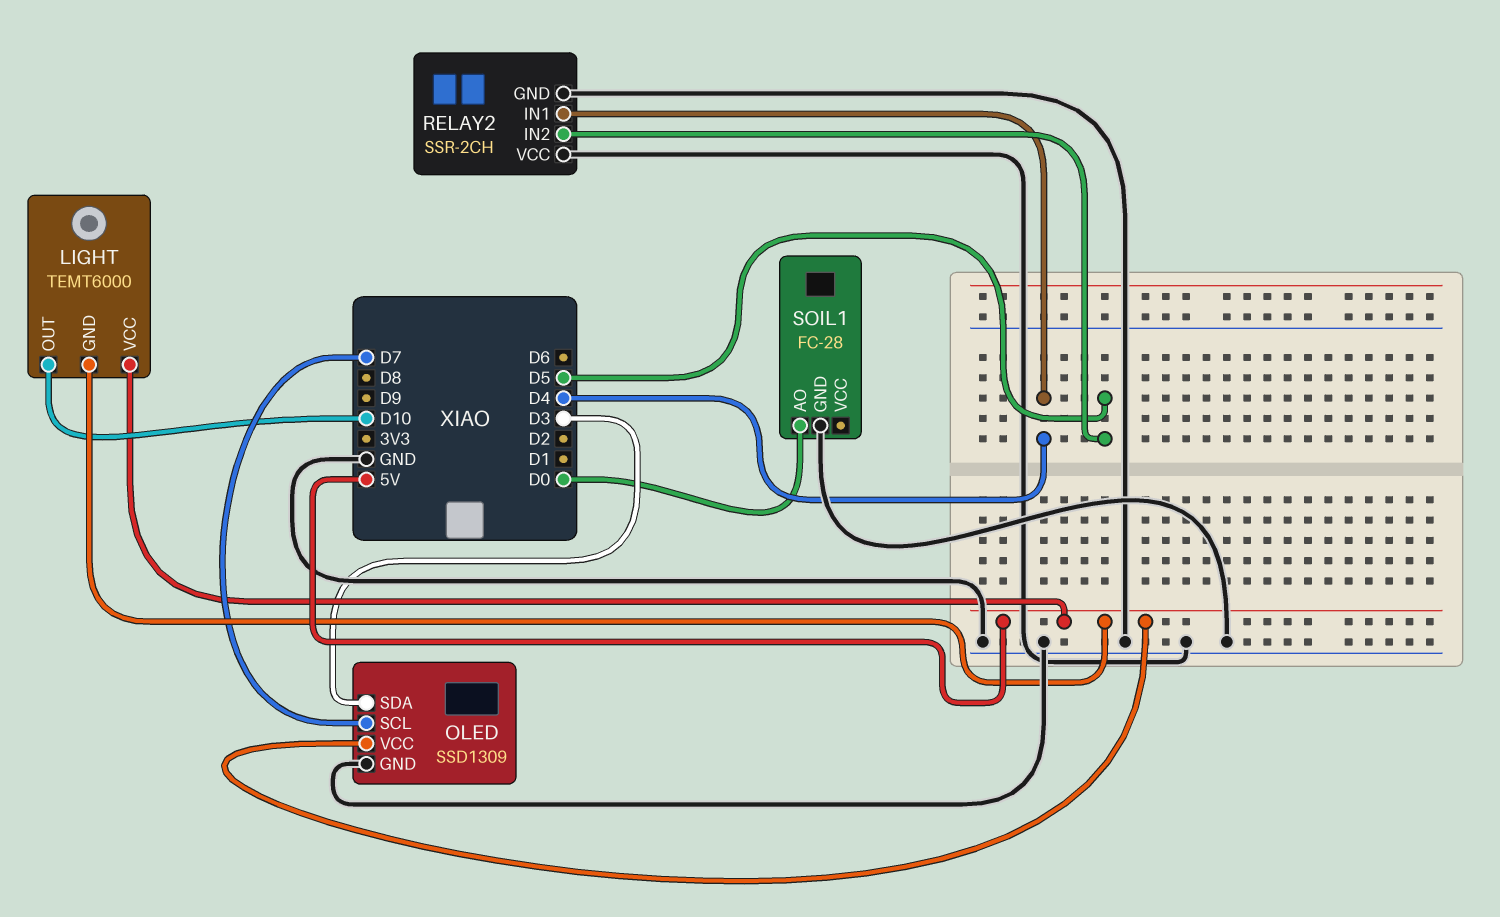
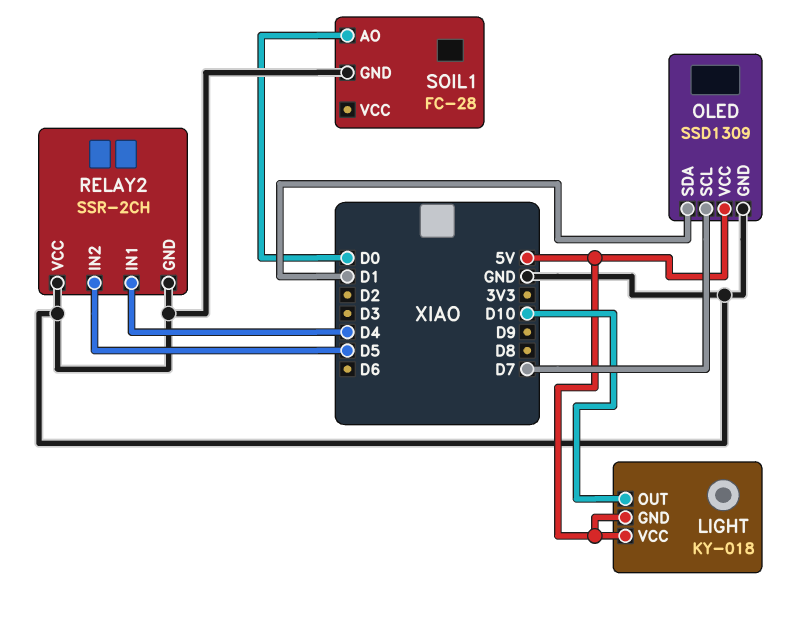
LIGHT: TEMT6000 -> KY-018
OLED pin SDA: D3 -> D1

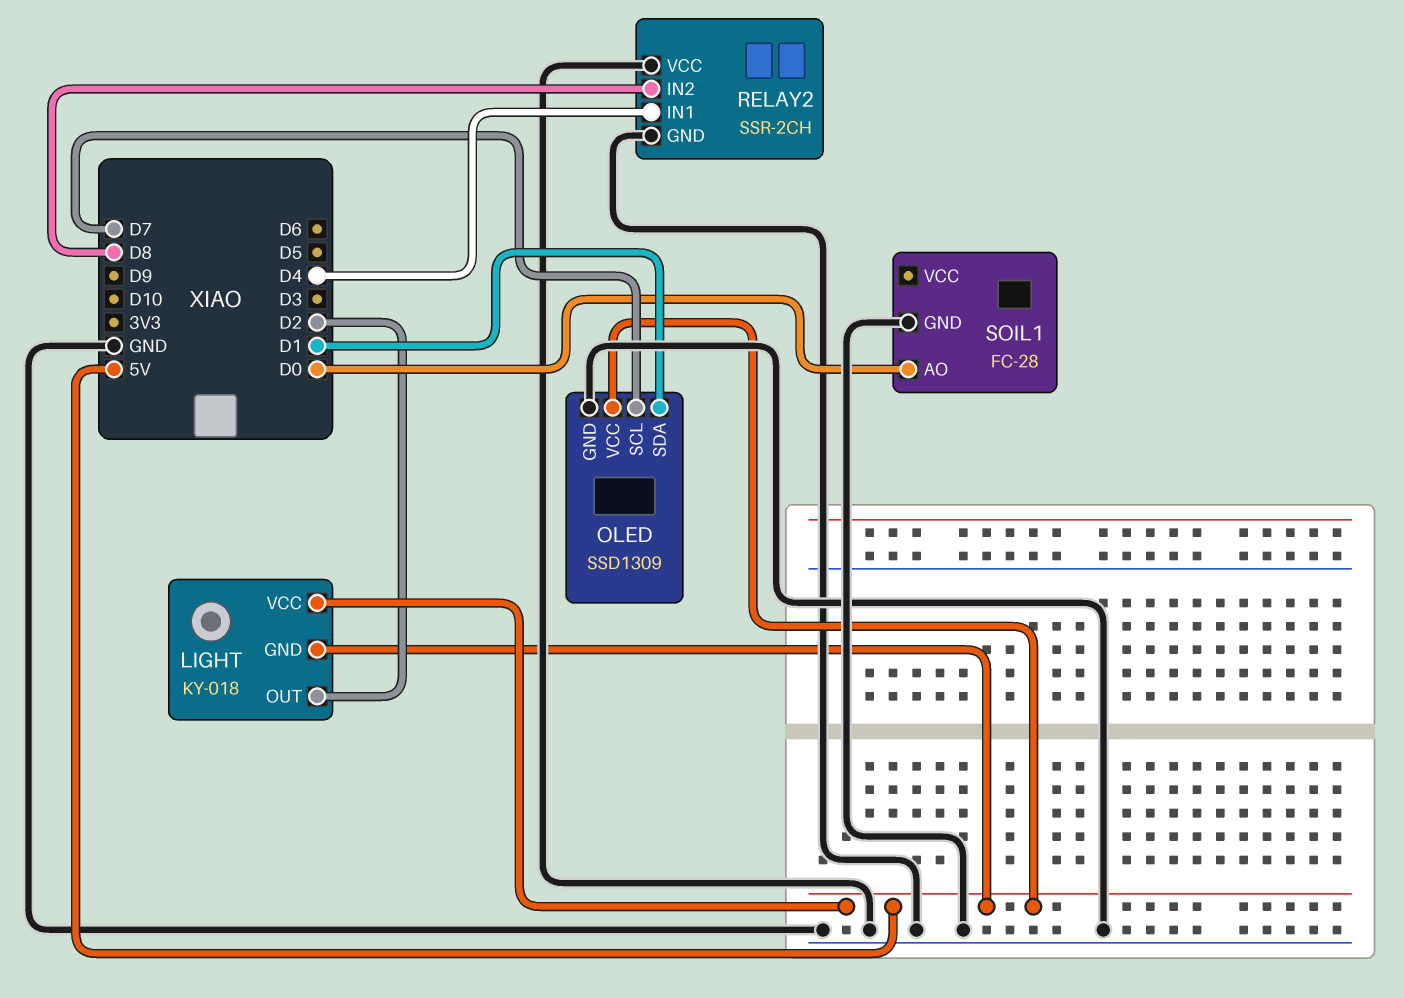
LIGHT pin OUT: D10 -> D2
RELAY2 pin IN2: D5 -> D8

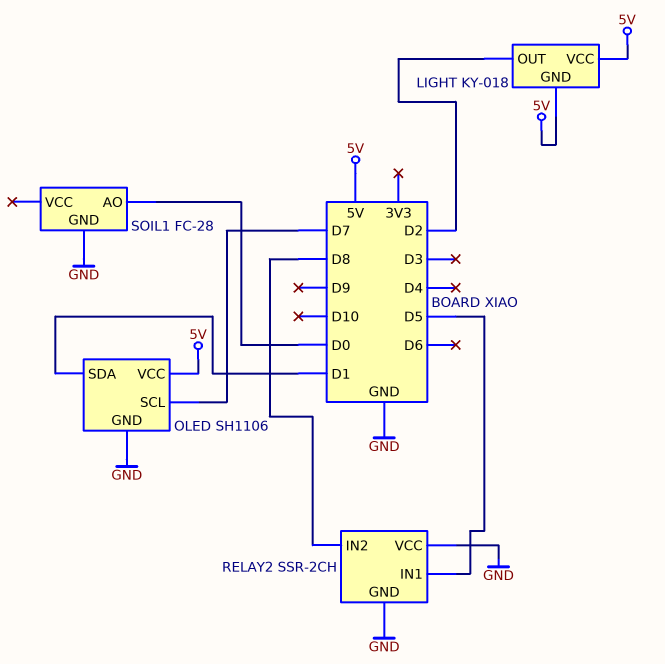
OLED: SSD1309 -> SH1106
RELAY2 pin IN1: D4 -> D5

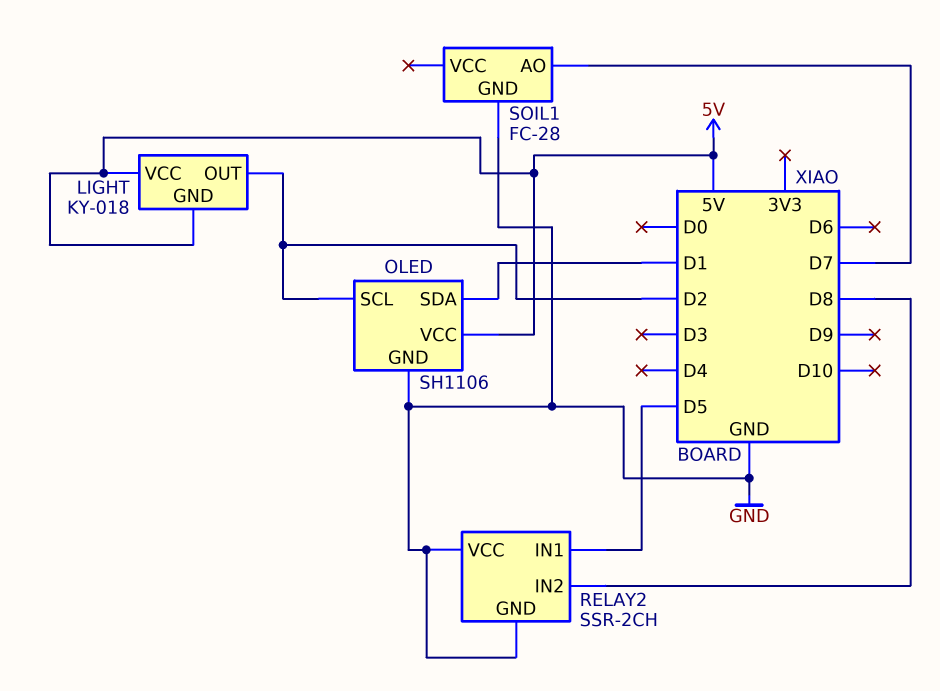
OLED pin SCL: D7 -> D2
SOIL1 pin AO: D0 -> D7

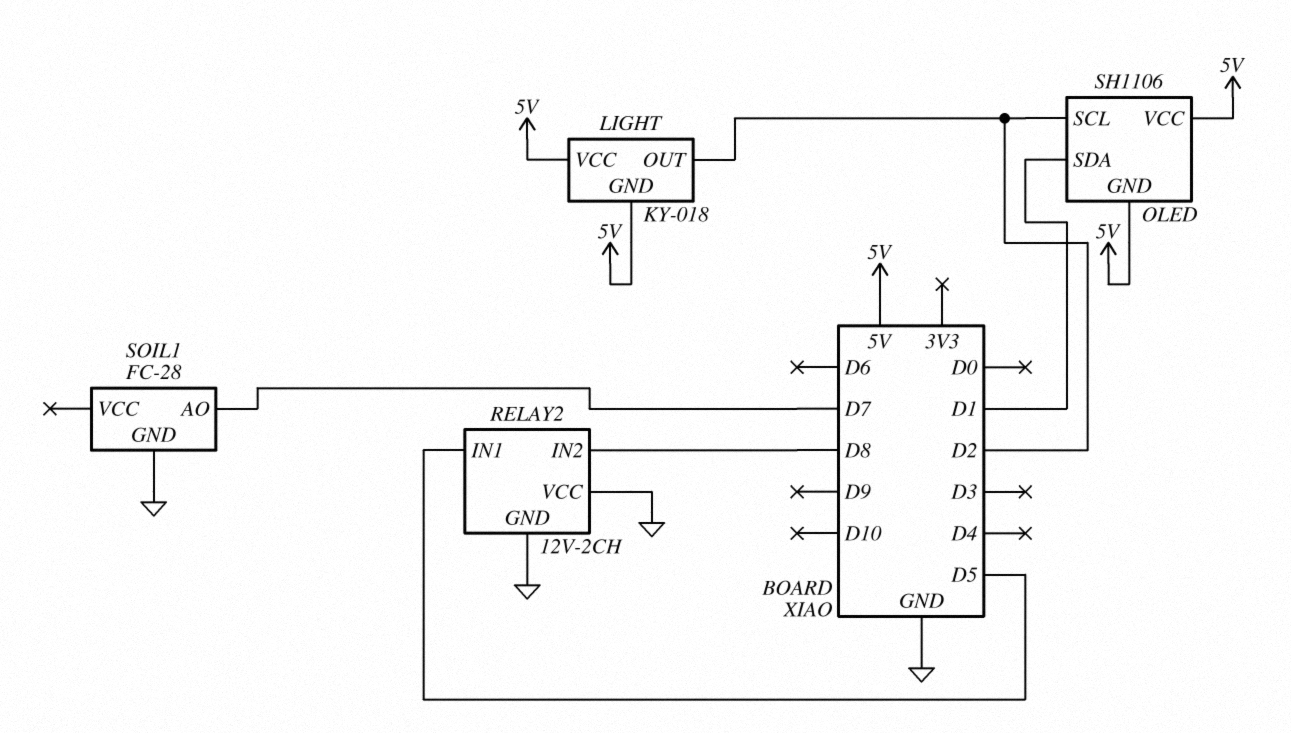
OLED pin GND: GND -> 5V
RELAY2: SSR-2CH -> 12V-2CH

